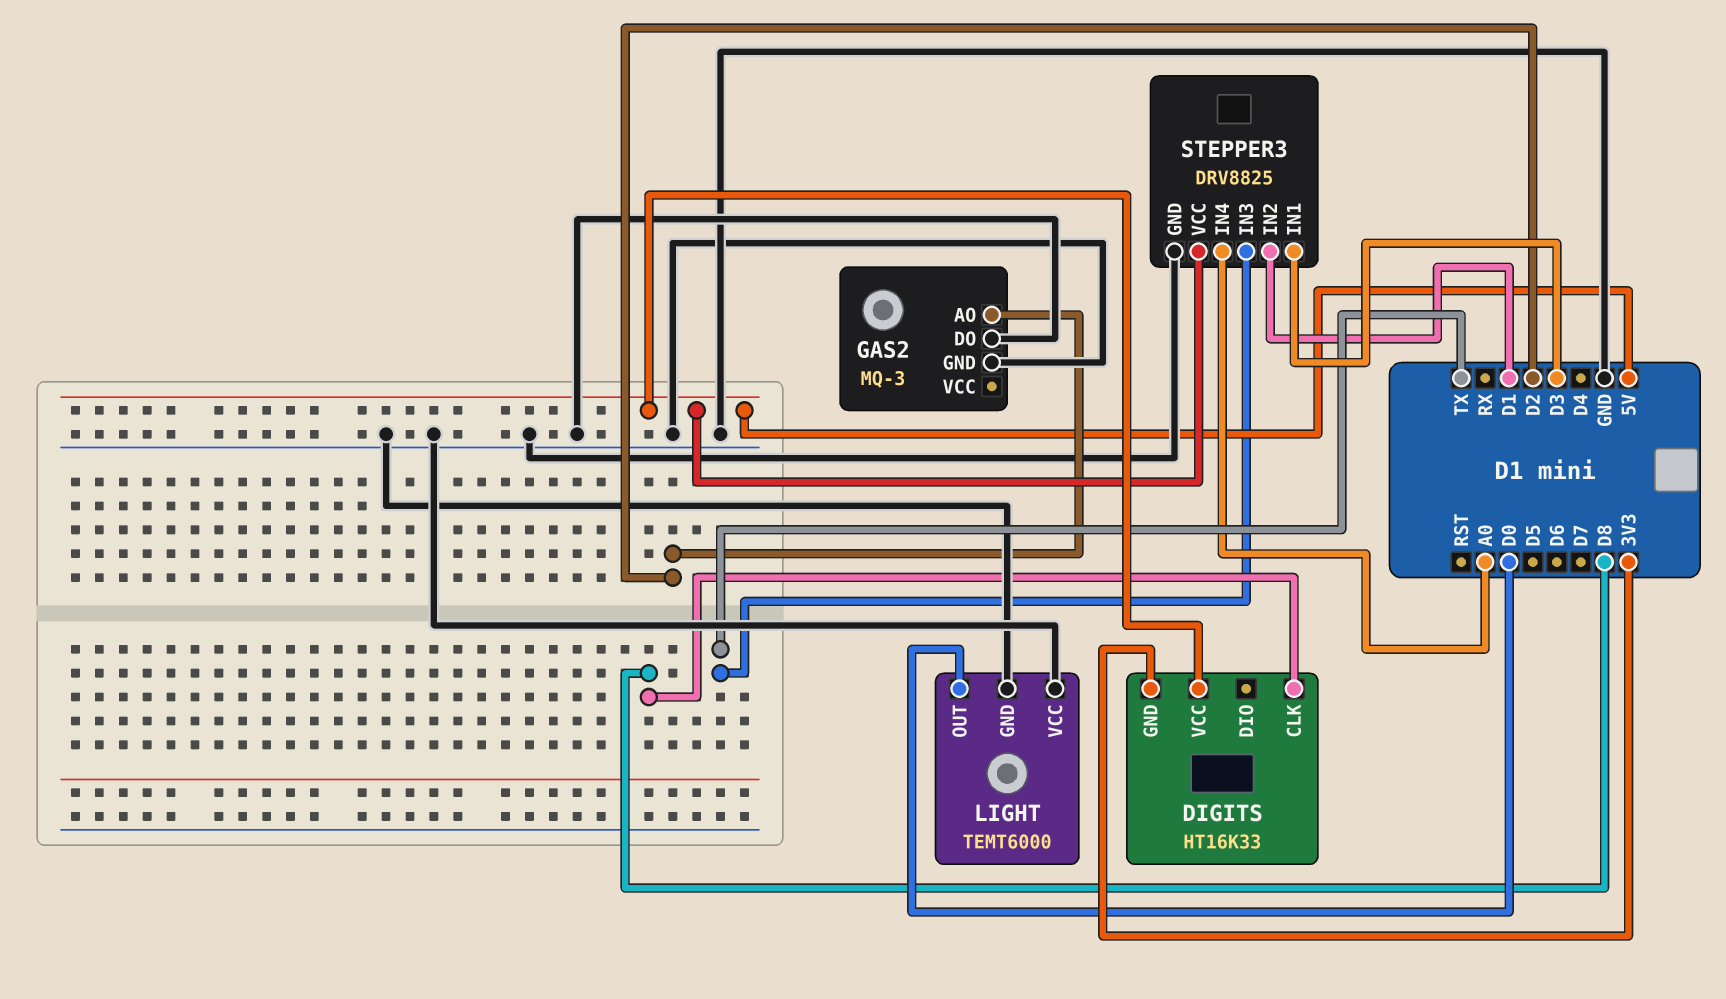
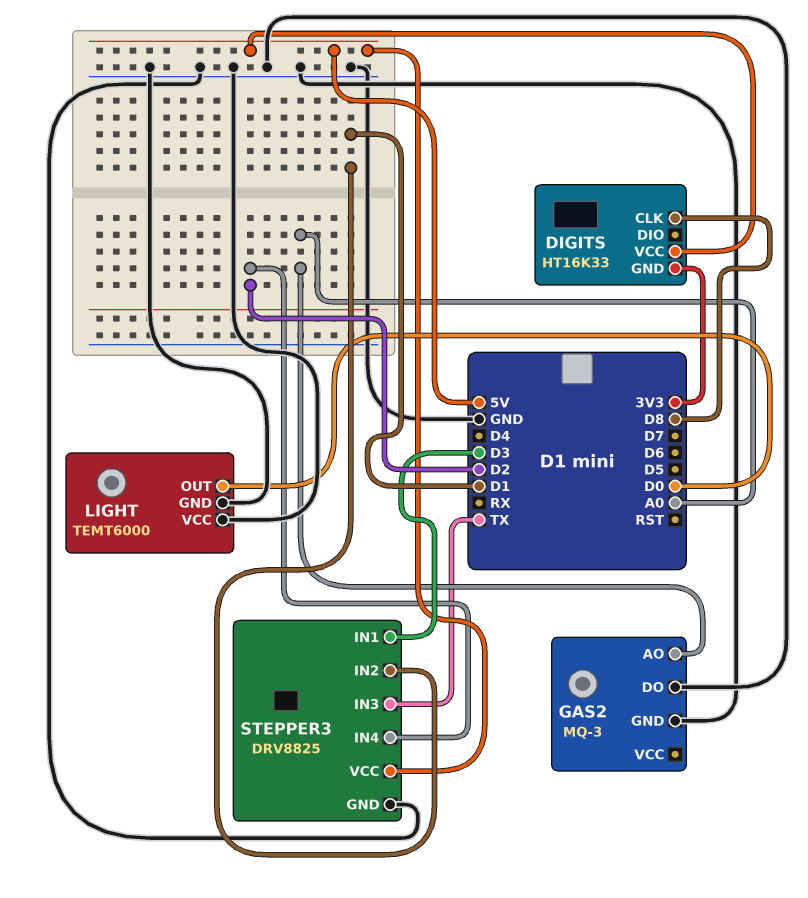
GAS2 pin AO: D2 -> A0
STEPPER3 pin IN4: A0 -> D2

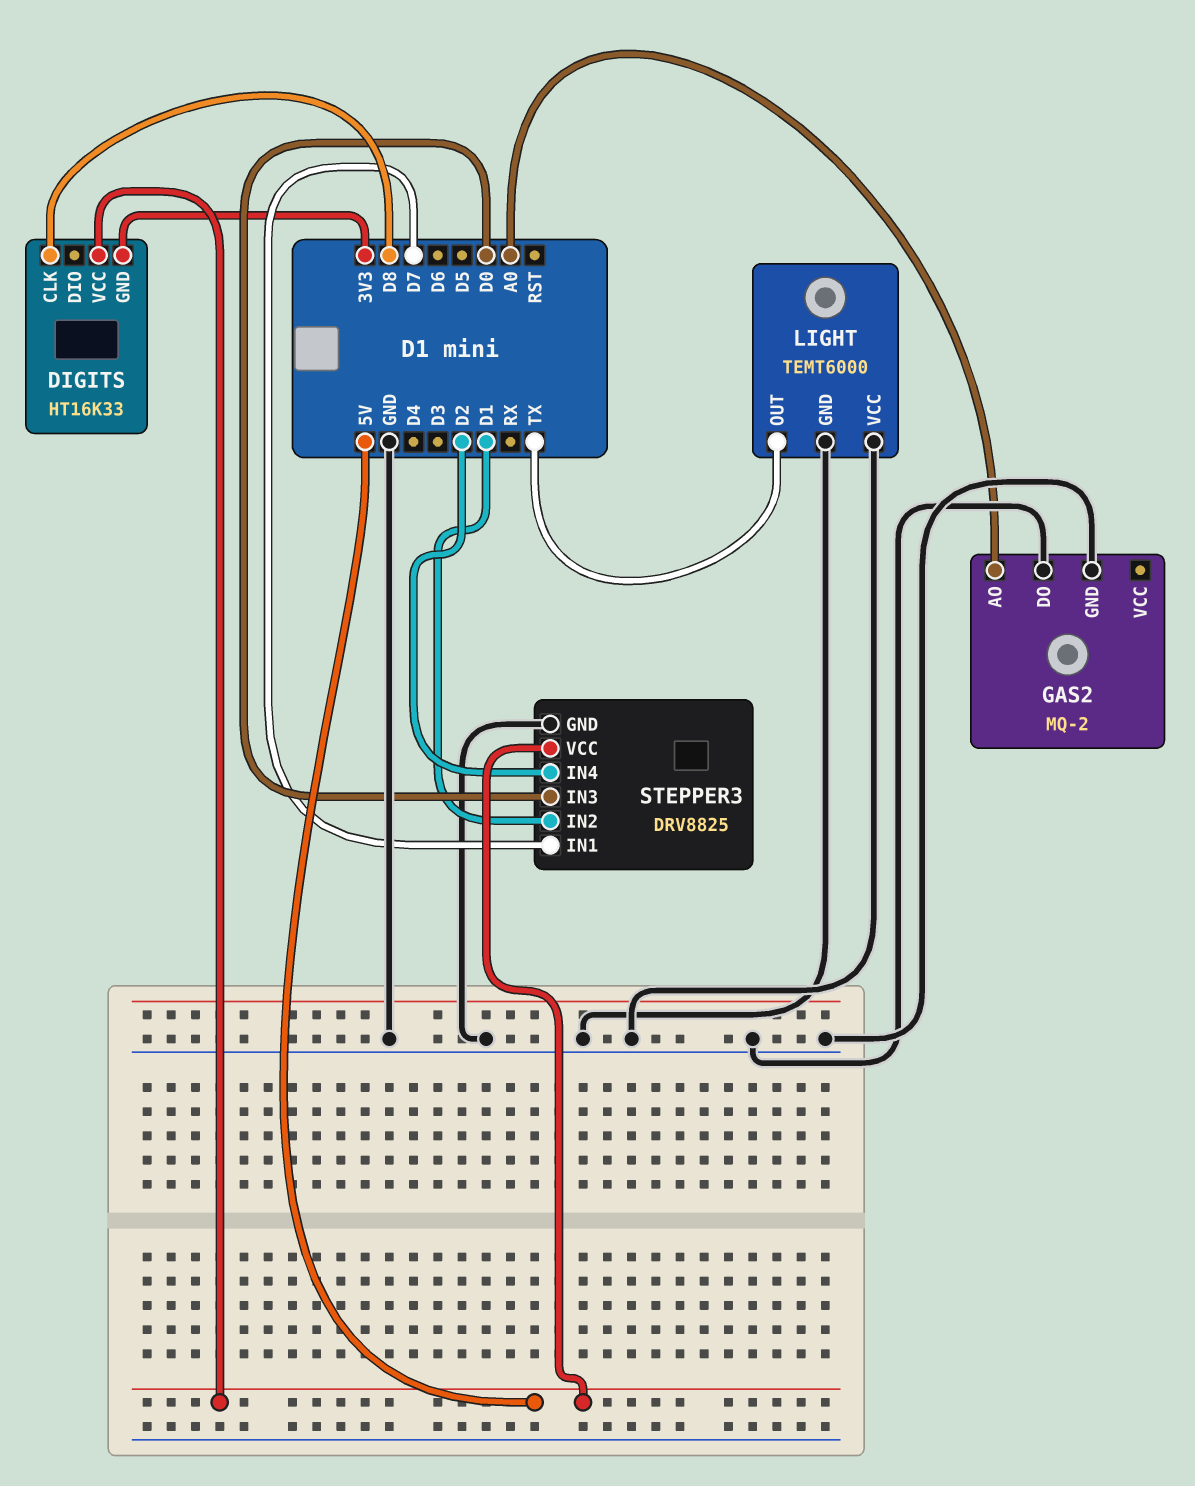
GAS2: MQ-3 -> MQ-2
LIGHT pin OUT: D0 -> TX
STEPPER3 pin IN1: D3 -> D7
STEPPER3 pin IN3: TX -> D0

